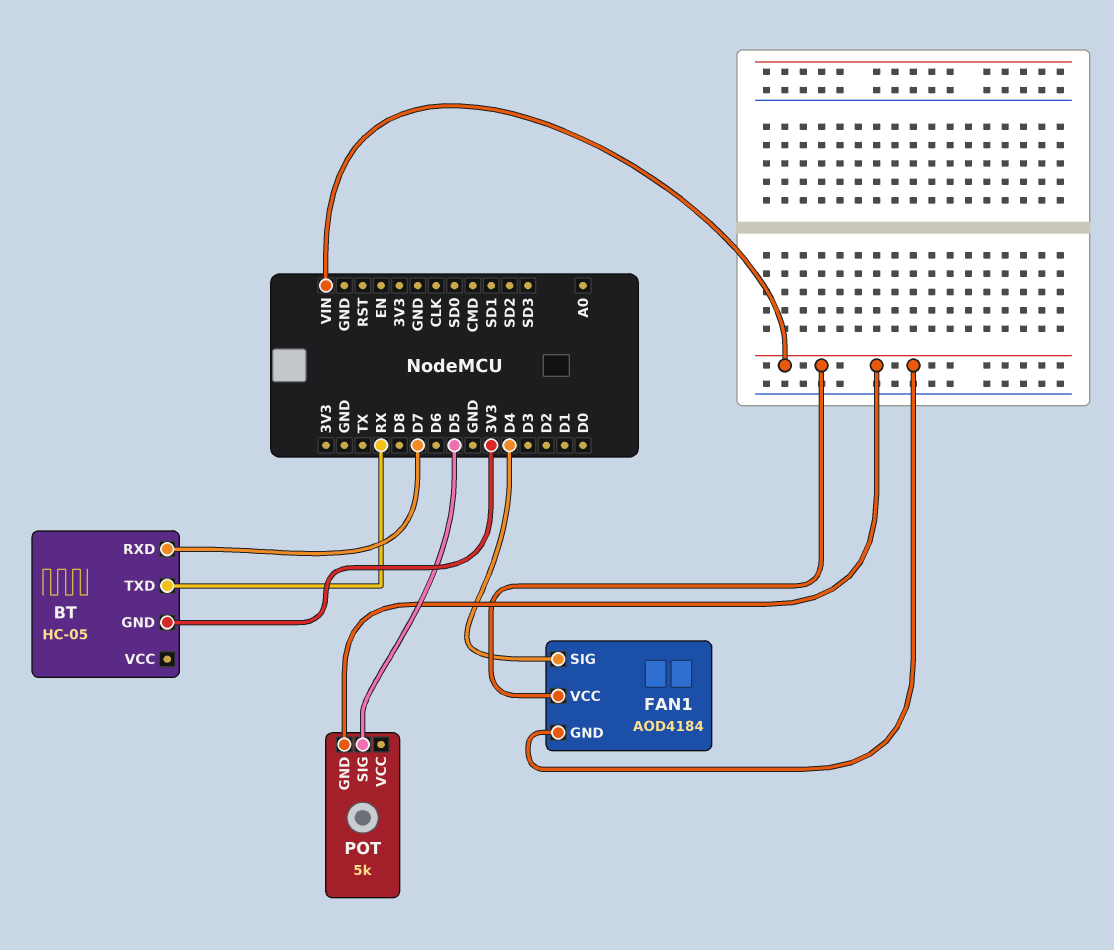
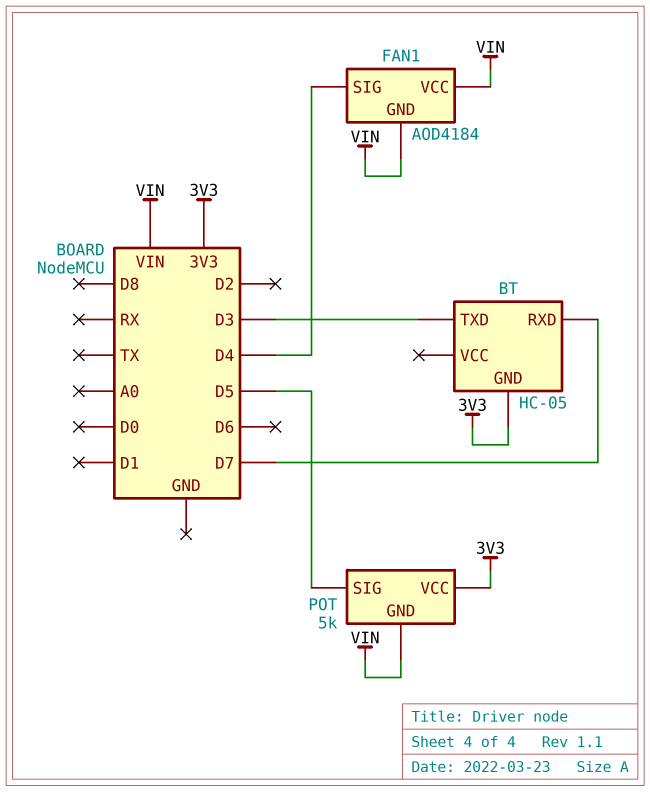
BT pin TXD: RX -> D3
POT pin VCC: none -> 3V3

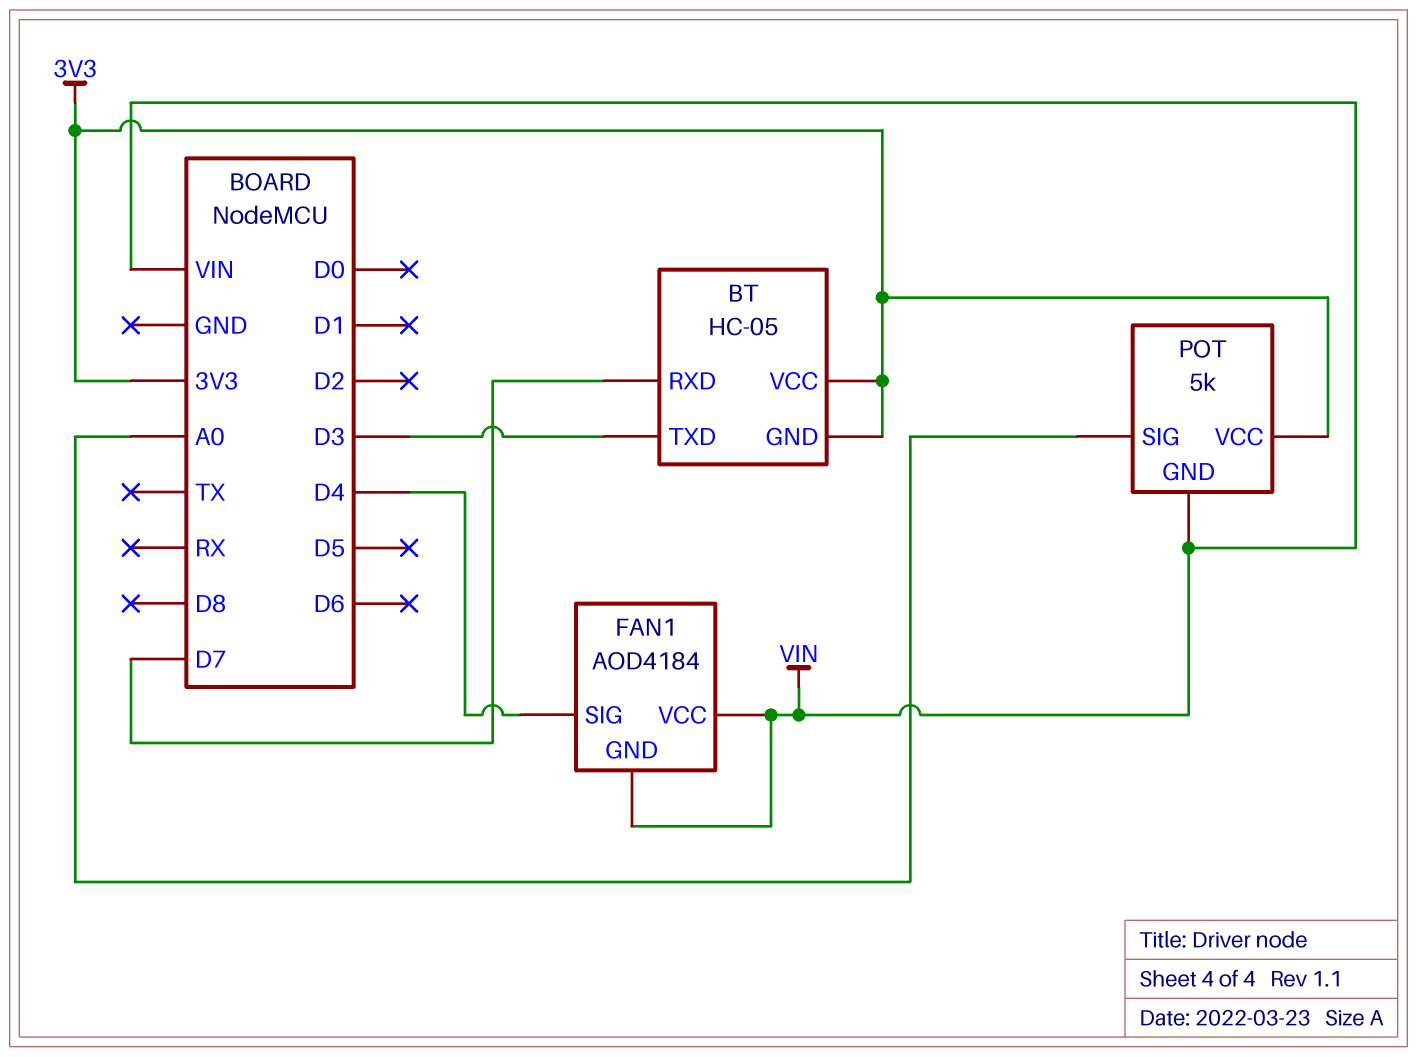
BT pin VCC: none -> 3V3
POT pin SIG: D5 -> A0

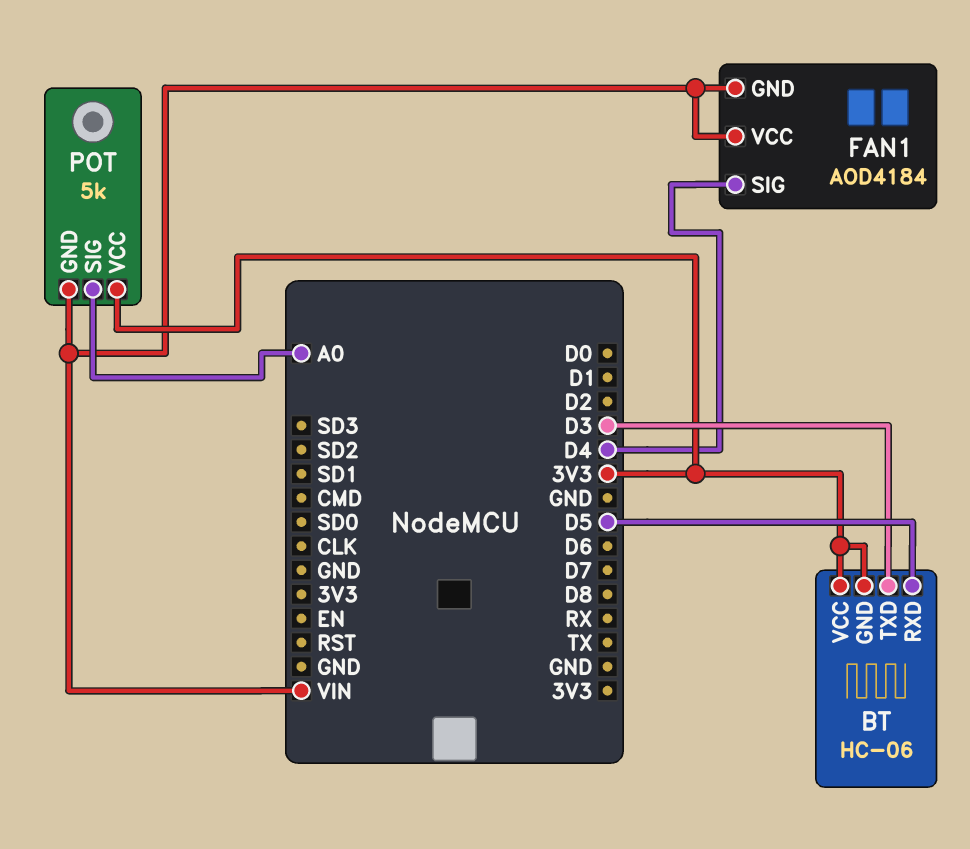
BT: HC-05 -> HC-06
BT pin RXD: D7 -> D5

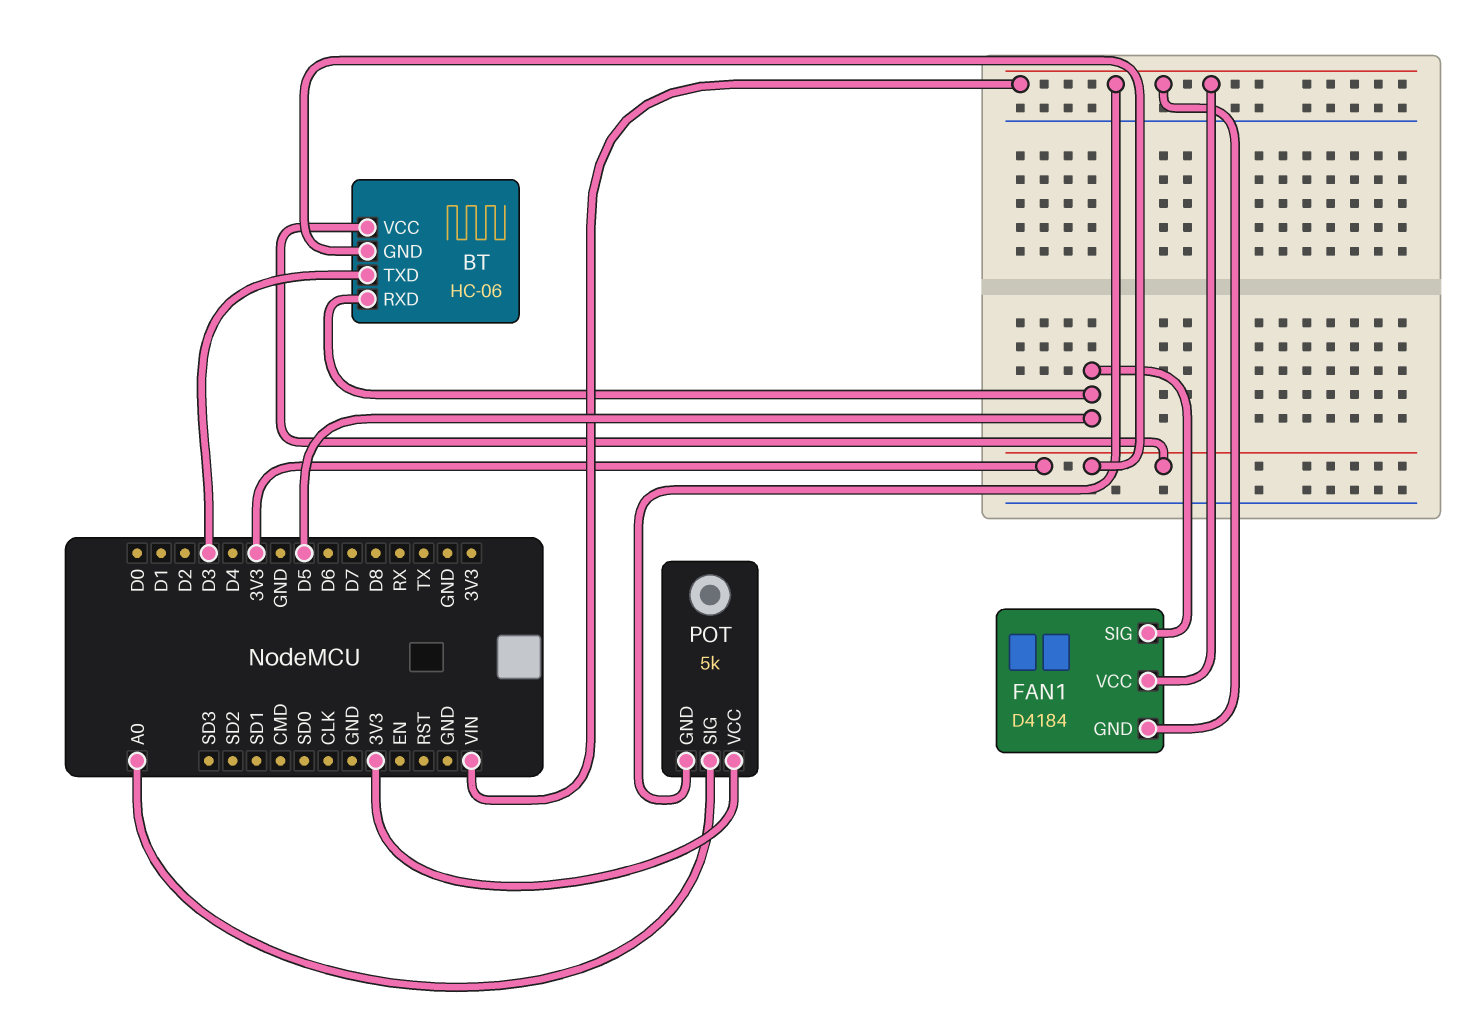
FAN1: AOD4184 -> D4184
FAN1 pin SIG: D4 -> D5

